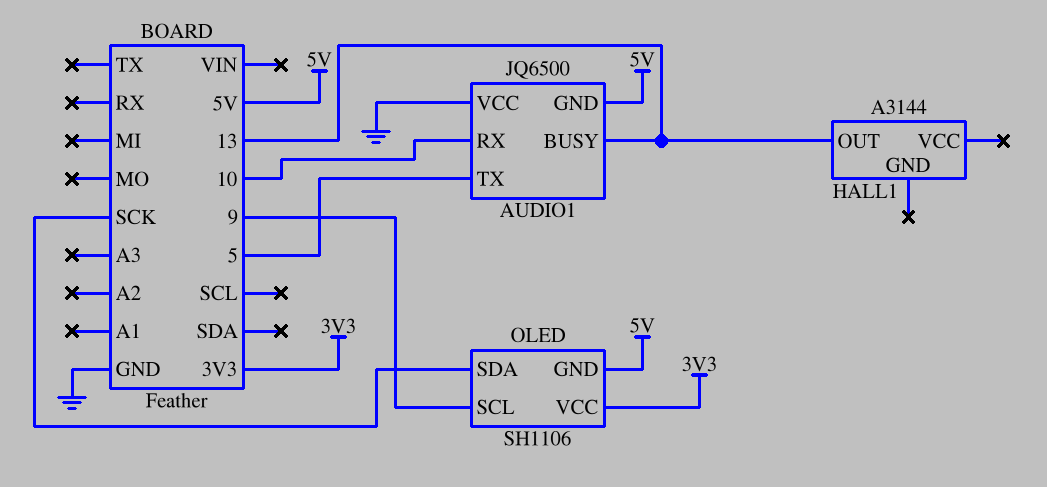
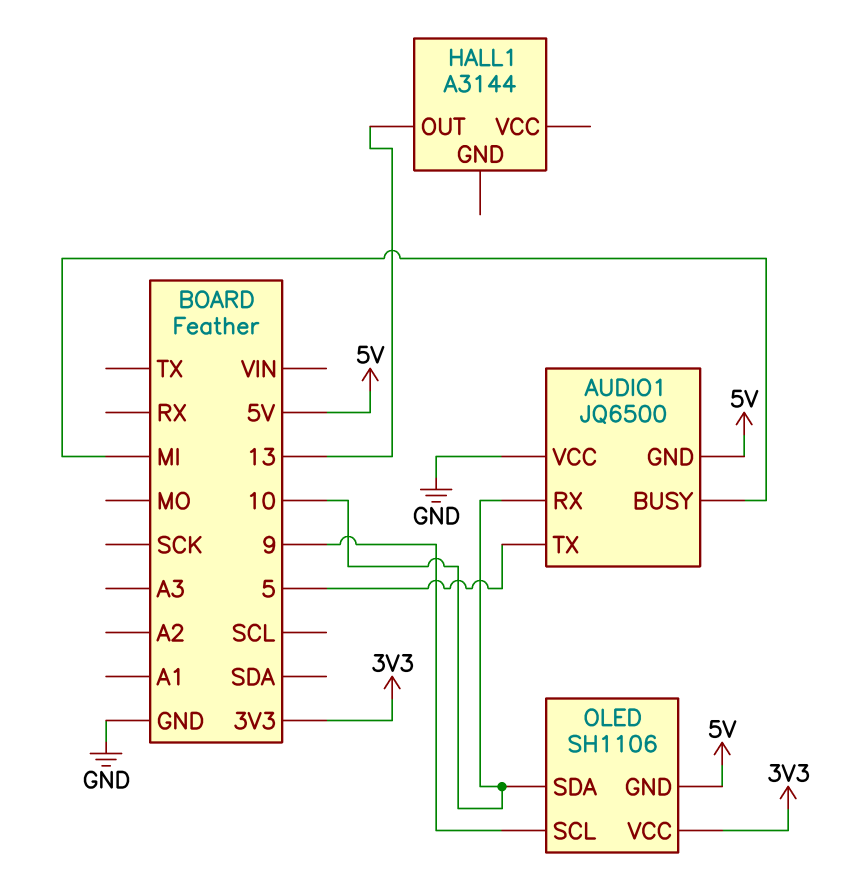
AUDIO1 pin BUSY: 13 -> MI
OLED pin SDA: SCK -> 10

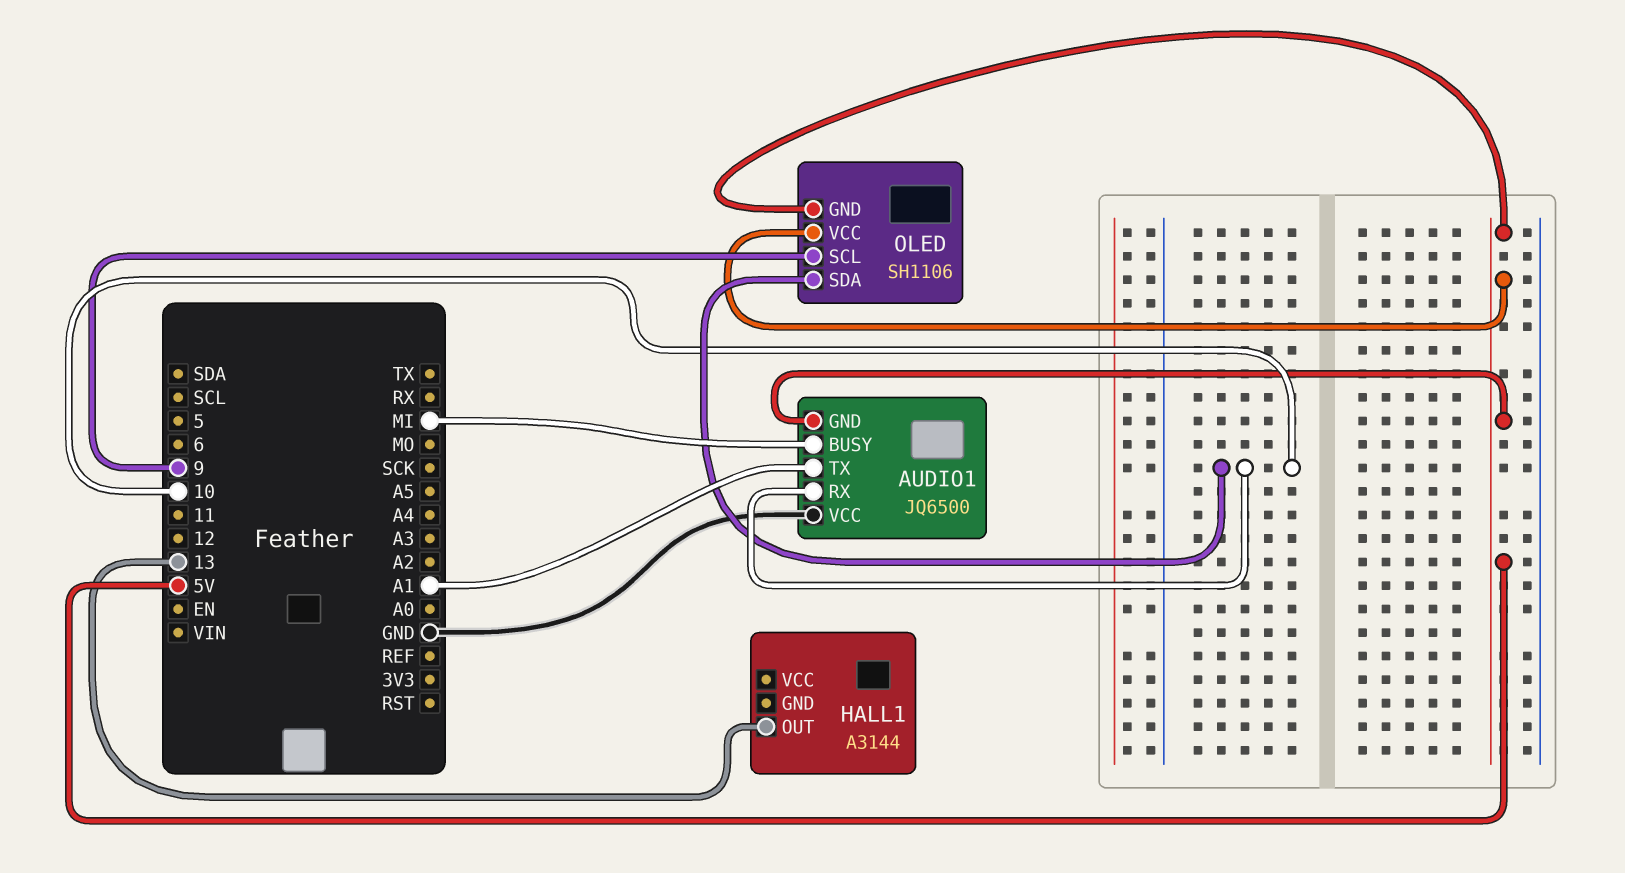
AUDIO1 pin TX: 5 -> A1
OLED pin VCC: 3V3 -> 5V

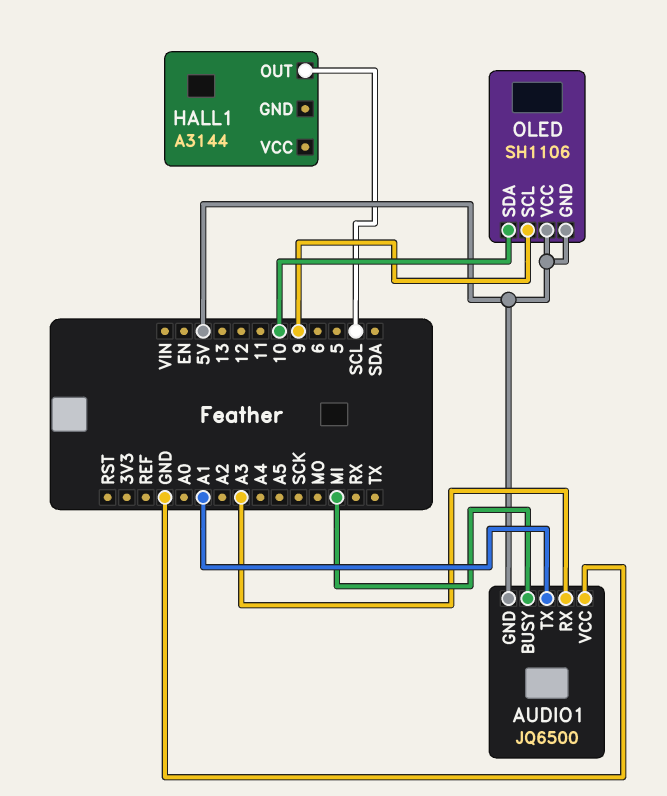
AUDIO1 pin RX: 10 -> A3
HALL1 pin OUT: 13 -> SCL

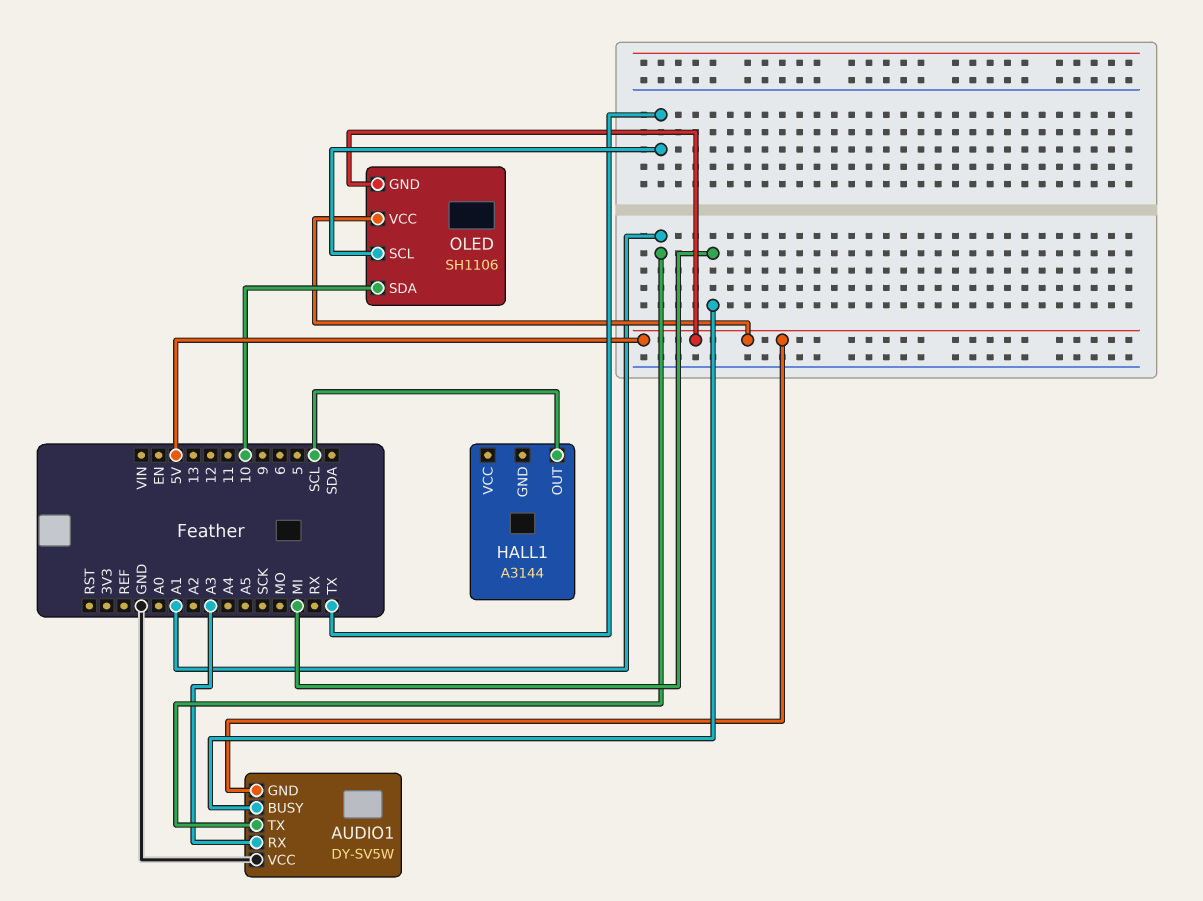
AUDIO1: JQ6500 -> DY-SV5W
OLED pin SCL: 9 -> TX

